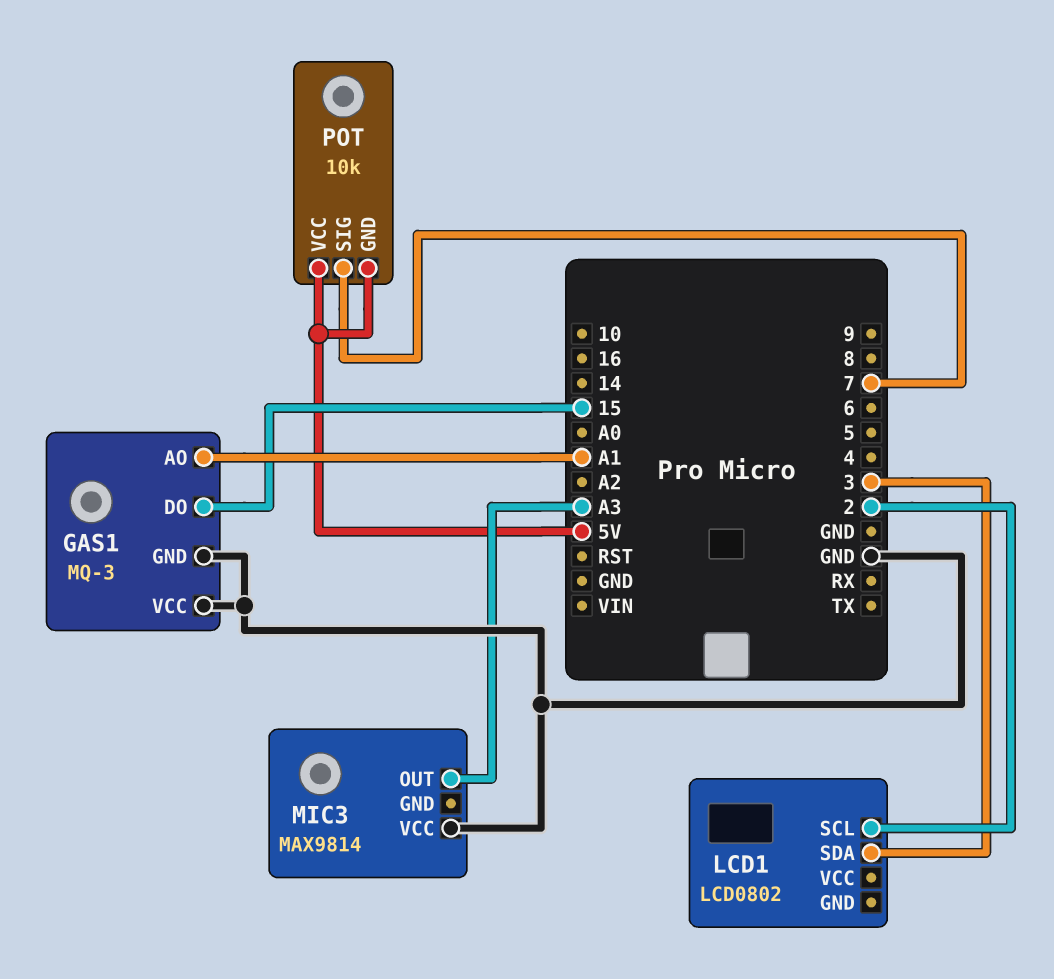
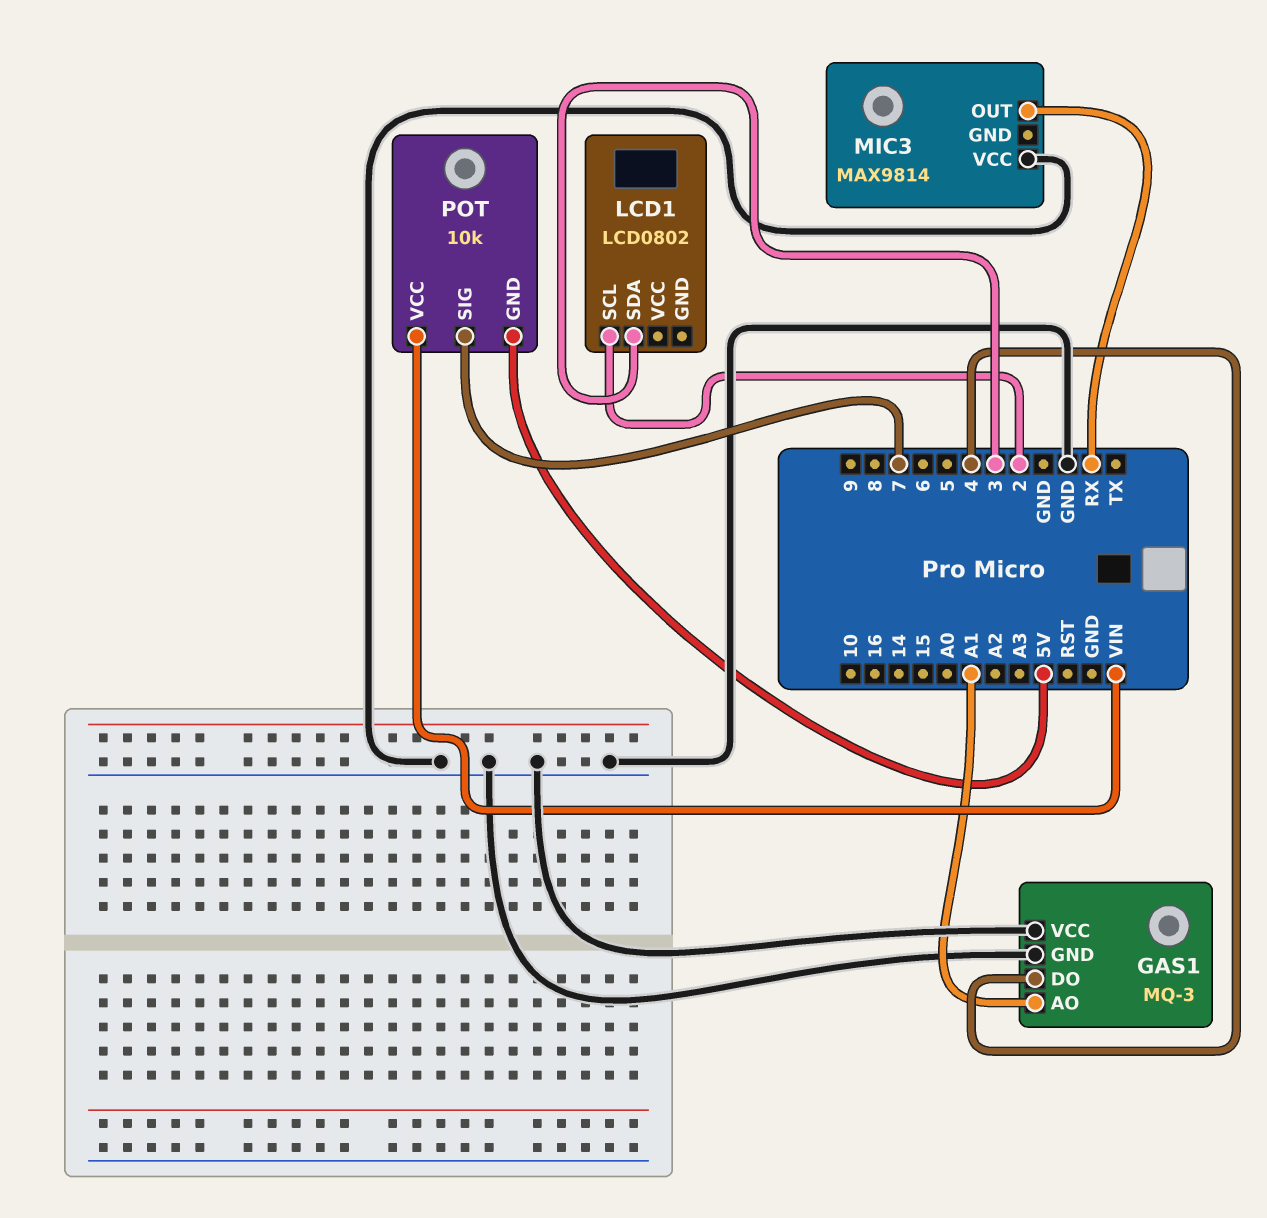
GAS1 pin DO: 15 -> 4
MIC3 pin OUT: A3 -> RX
POT pin VCC: 5V -> VIN

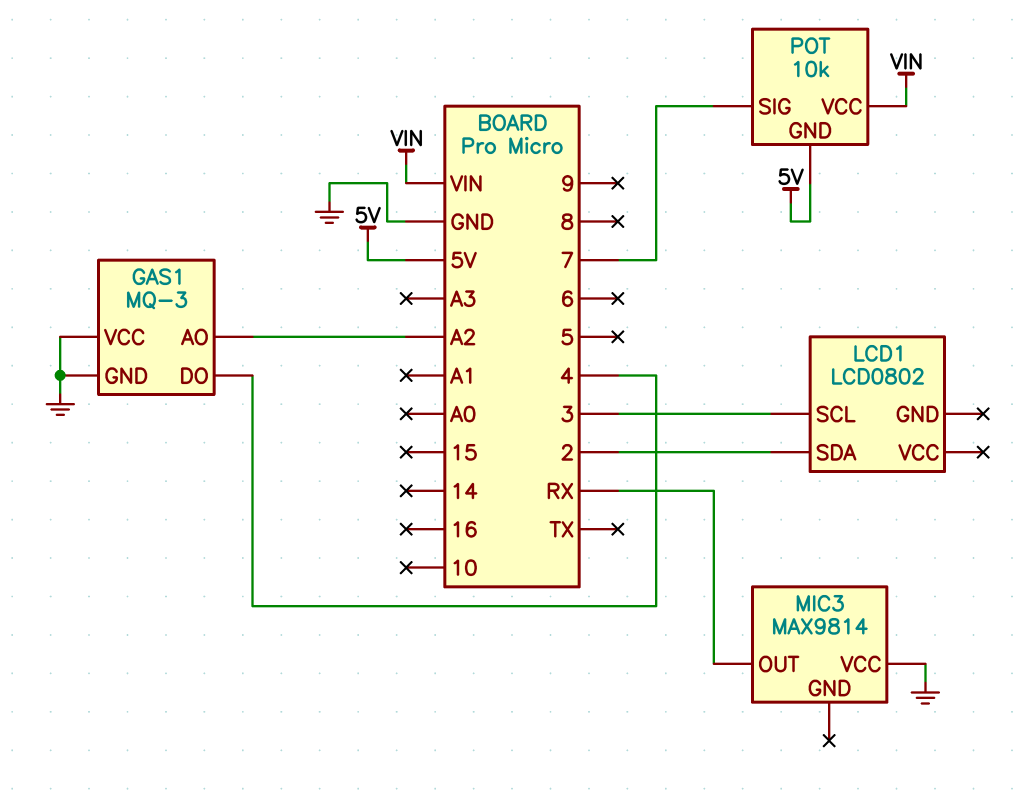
GAS1 pin AO: A1 -> A2
LCD1 pin SCL: 2 -> 3
LCD1 pin SDA: 3 -> 2

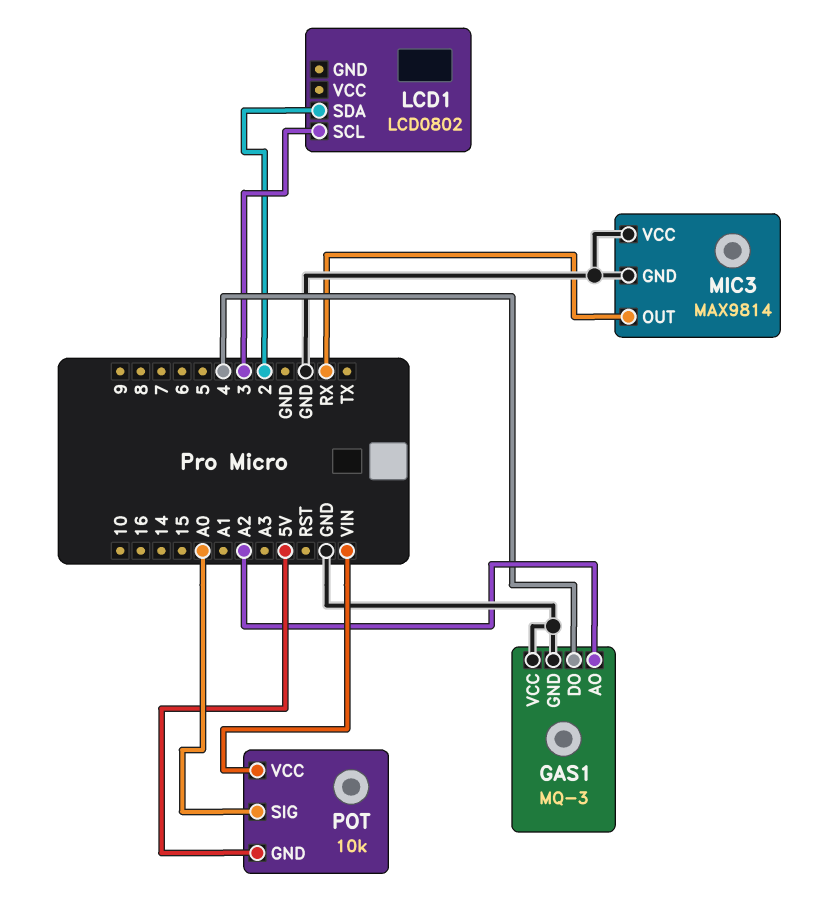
MIC3 pin GND: none -> GND
POT pin SIG: 7 -> A0

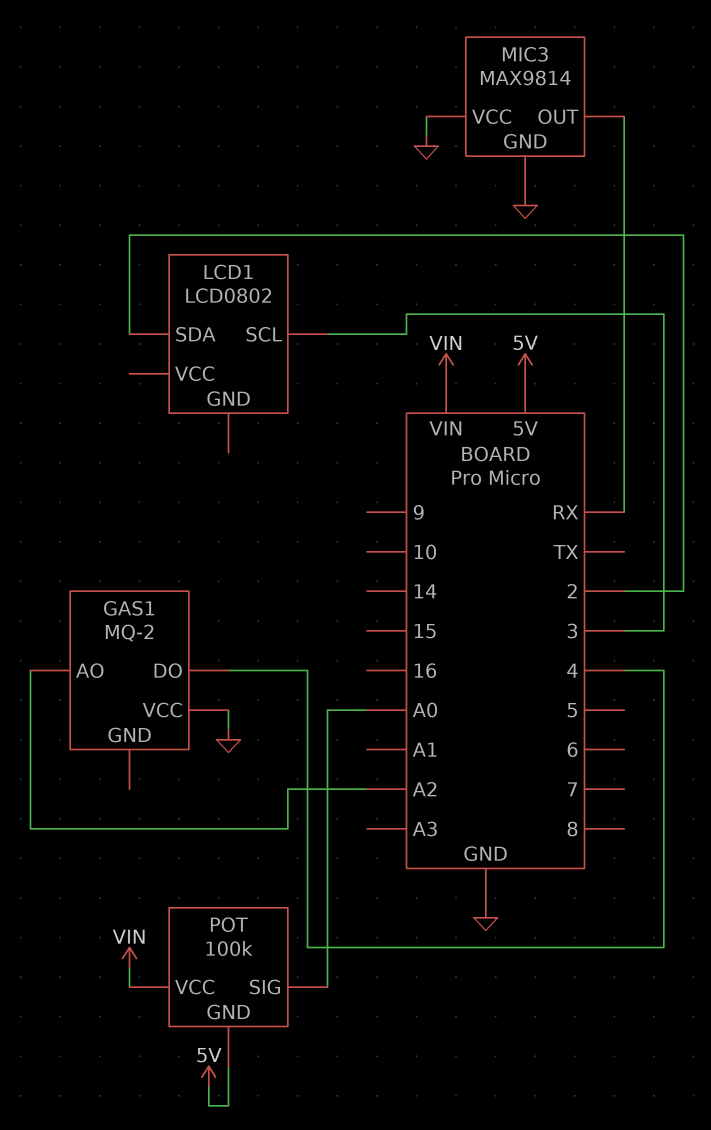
GAS1: MQ-3 -> MQ-2
GAS1 pin GND: GND -> none
POT: 10k -> 100k

